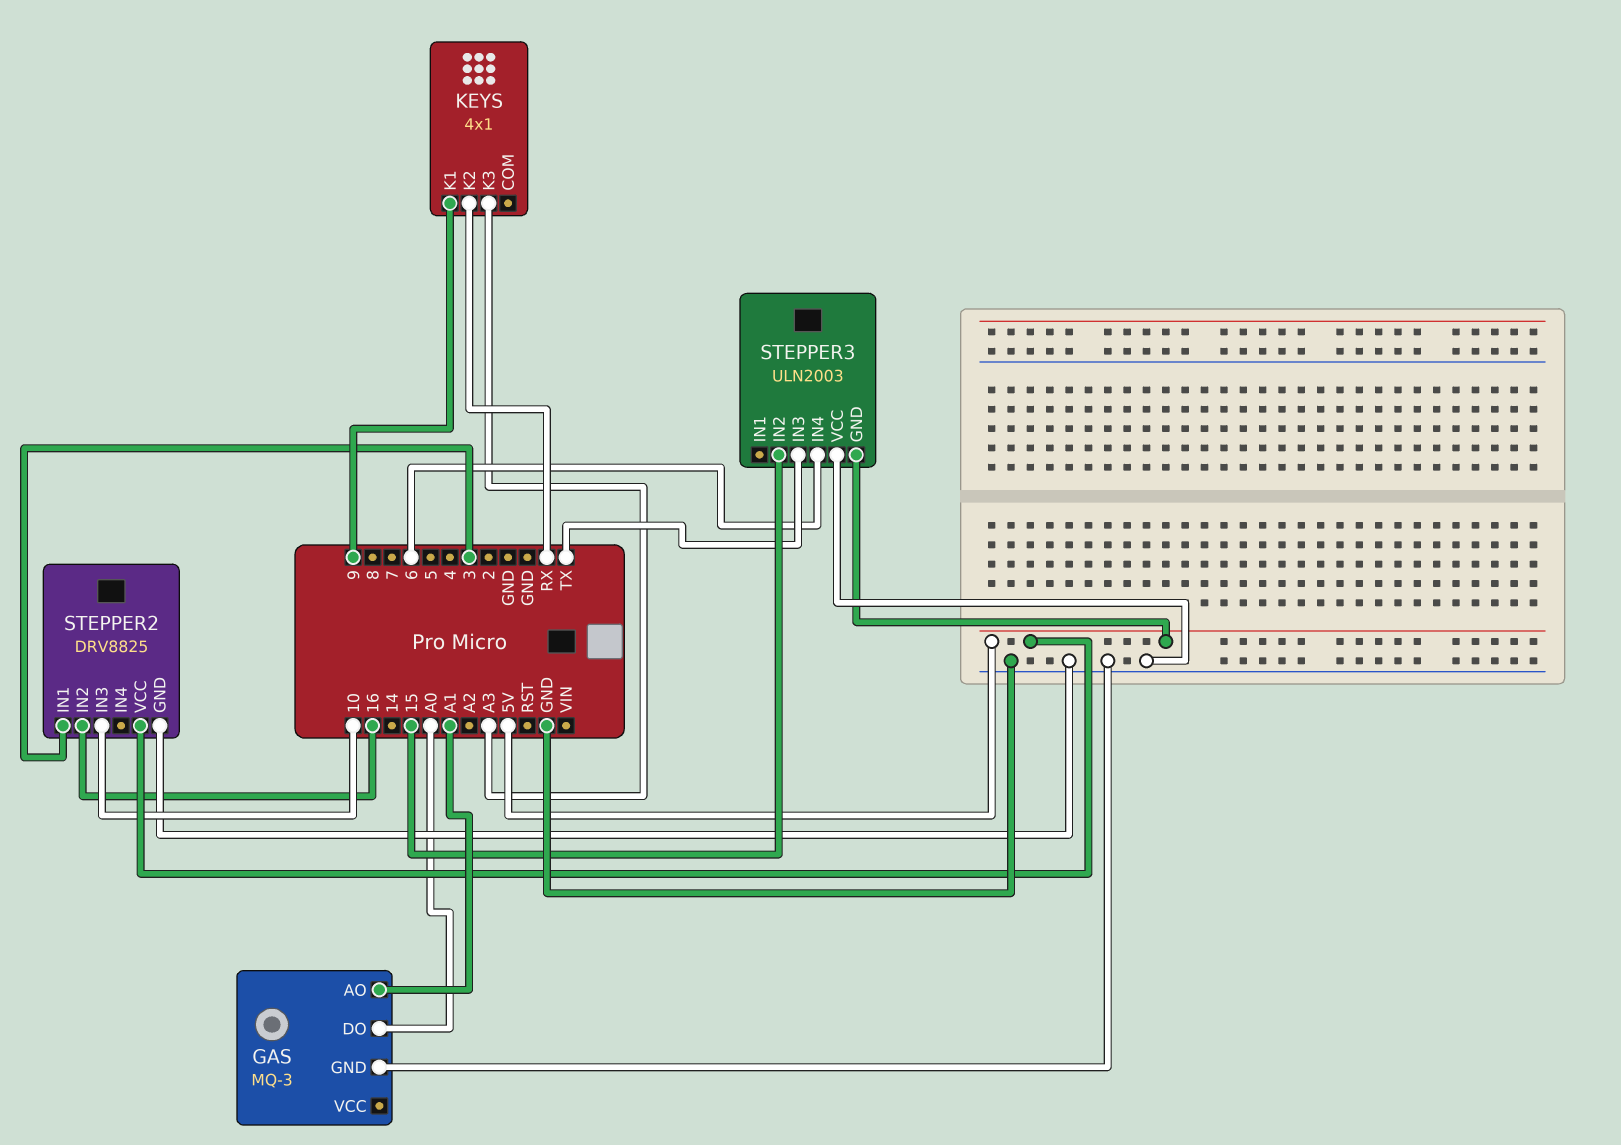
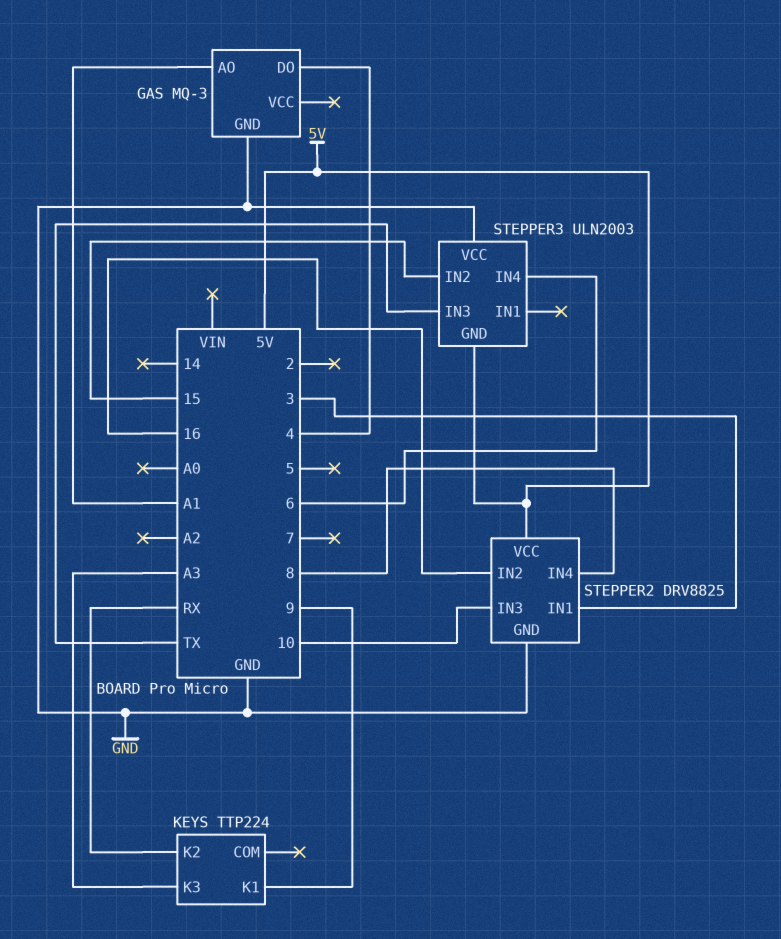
GAS pin DO: A0 -> 4
KEYS: 4x1 -> TTP224
STEPPER2 pin IN4: none -> 8

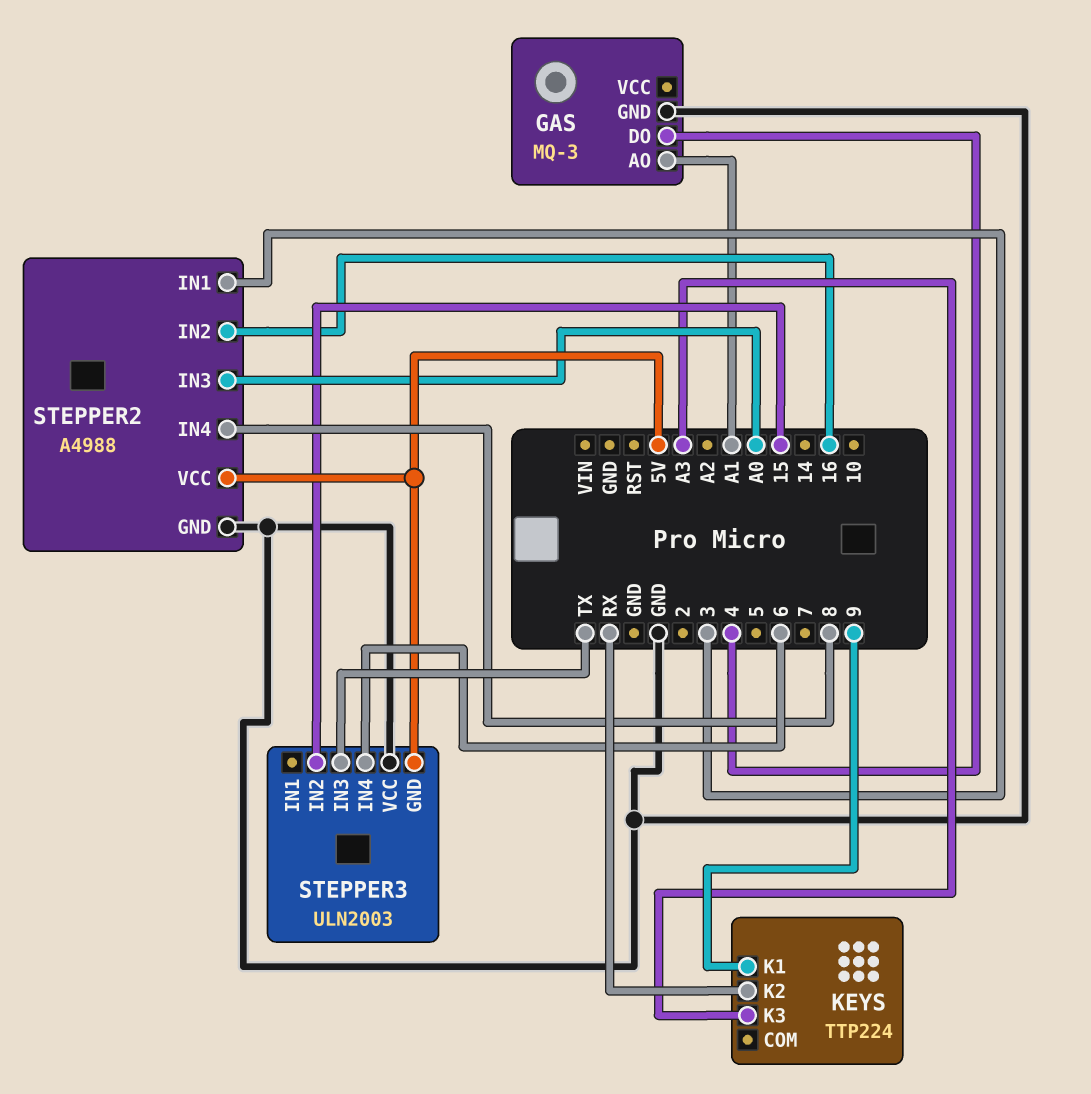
STEPPER2: DRV8825 -> A4988
STEPPER2 pin IN3: 10 -> A0

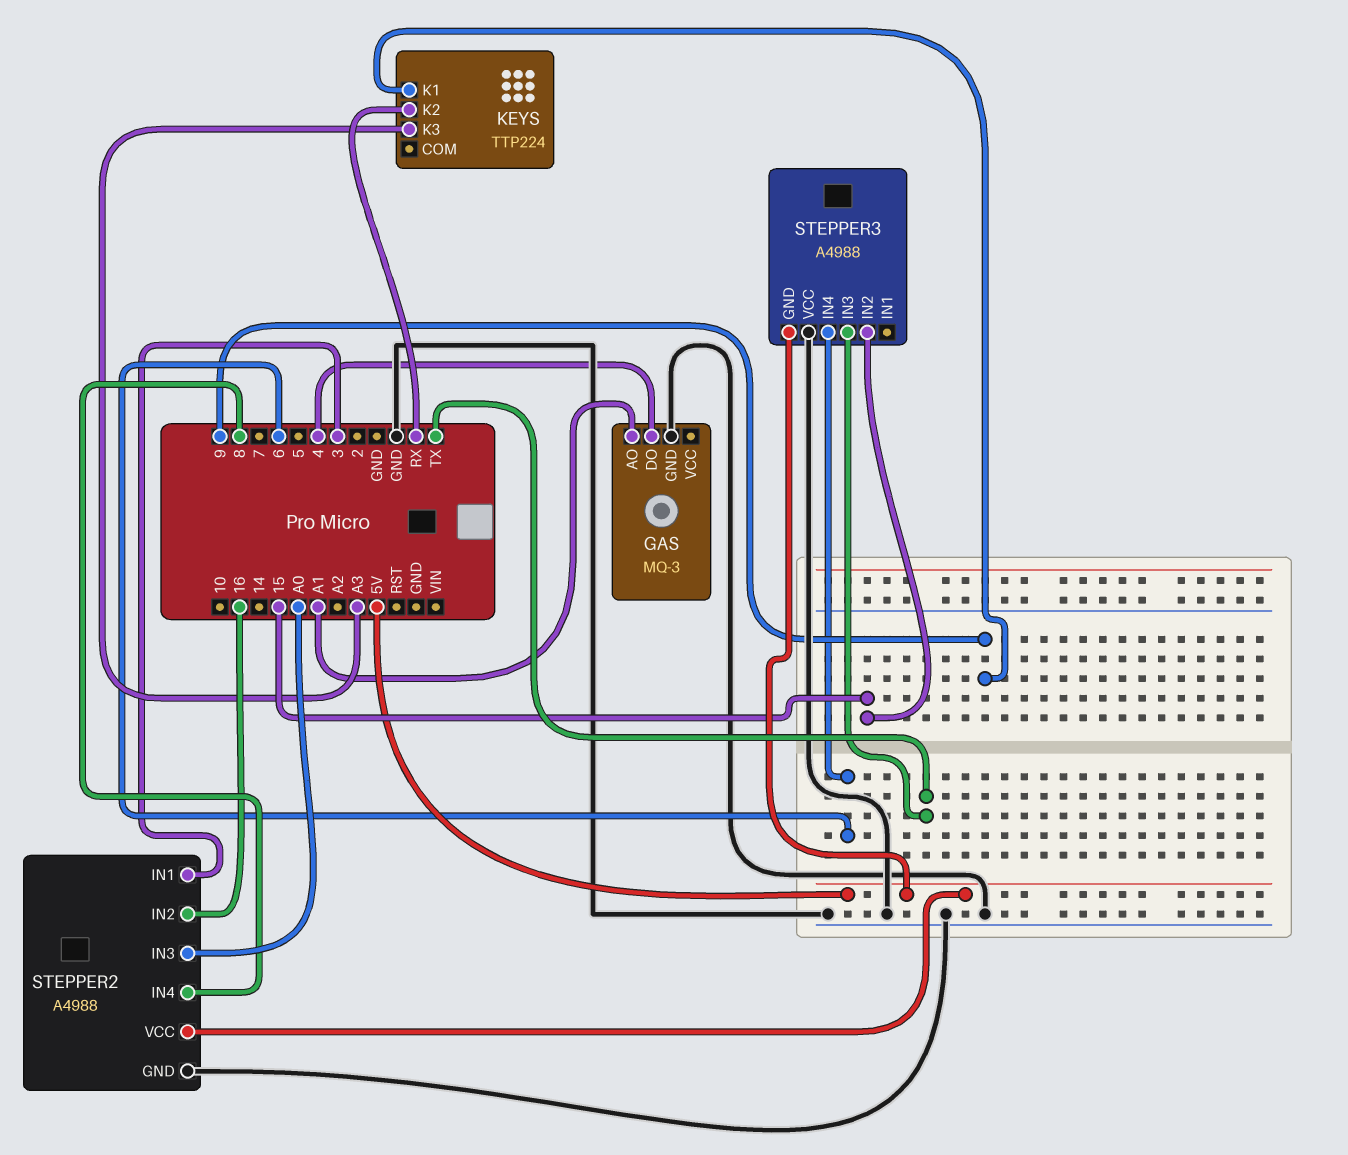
STEPPER3: ULN2003 -> A4988

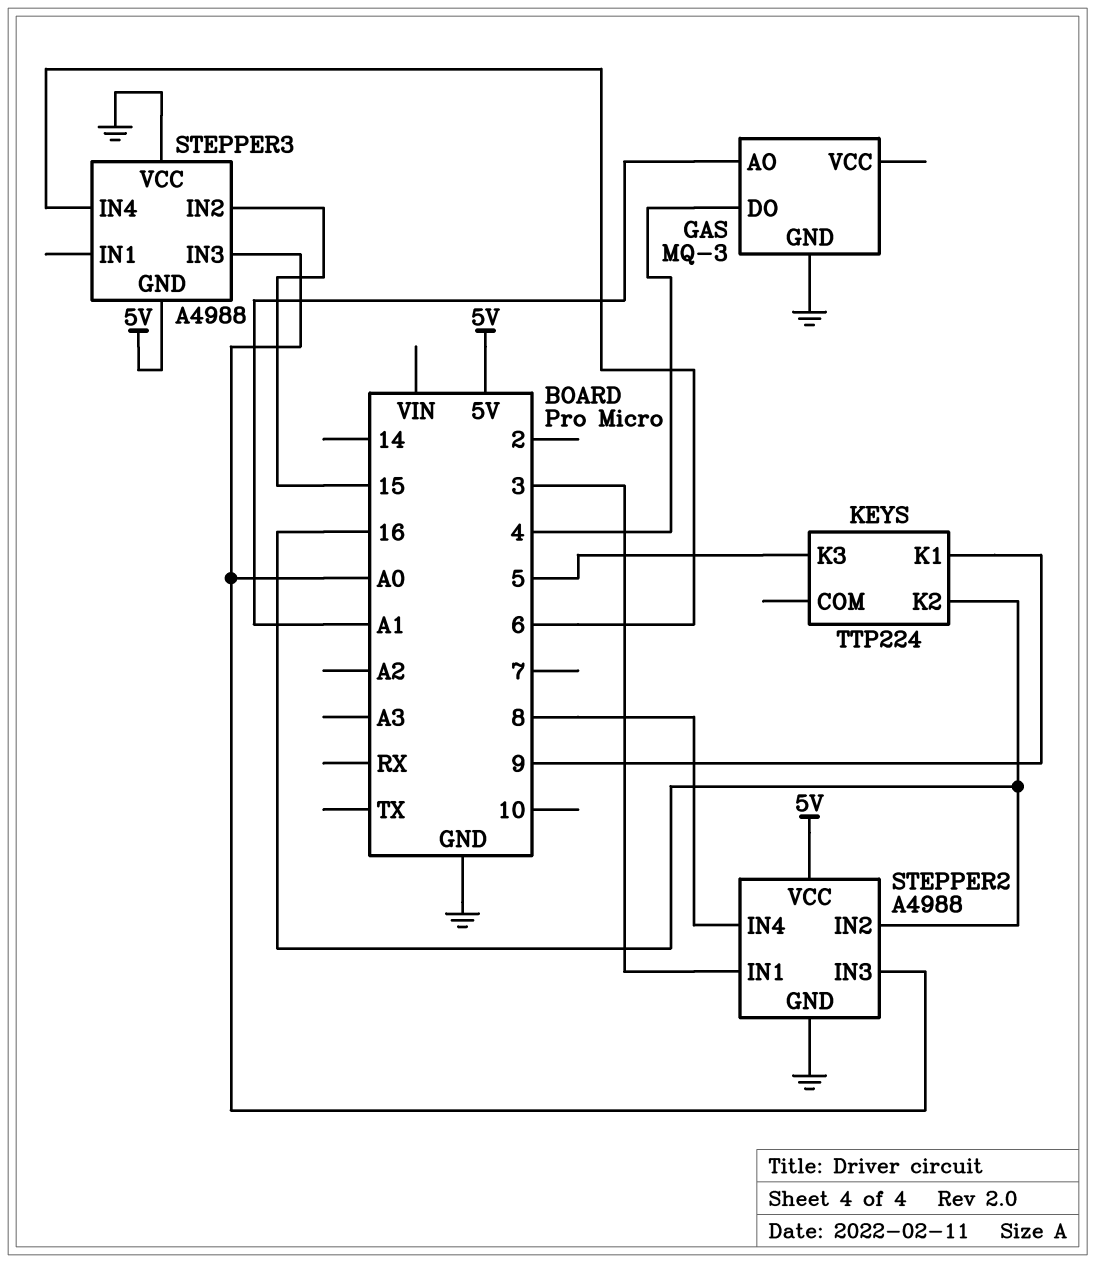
KEYS pin K2: RX -> 16
KEYS pin K3: A3 -> 5
STEPPER3 pin IN3: TX -> A0

